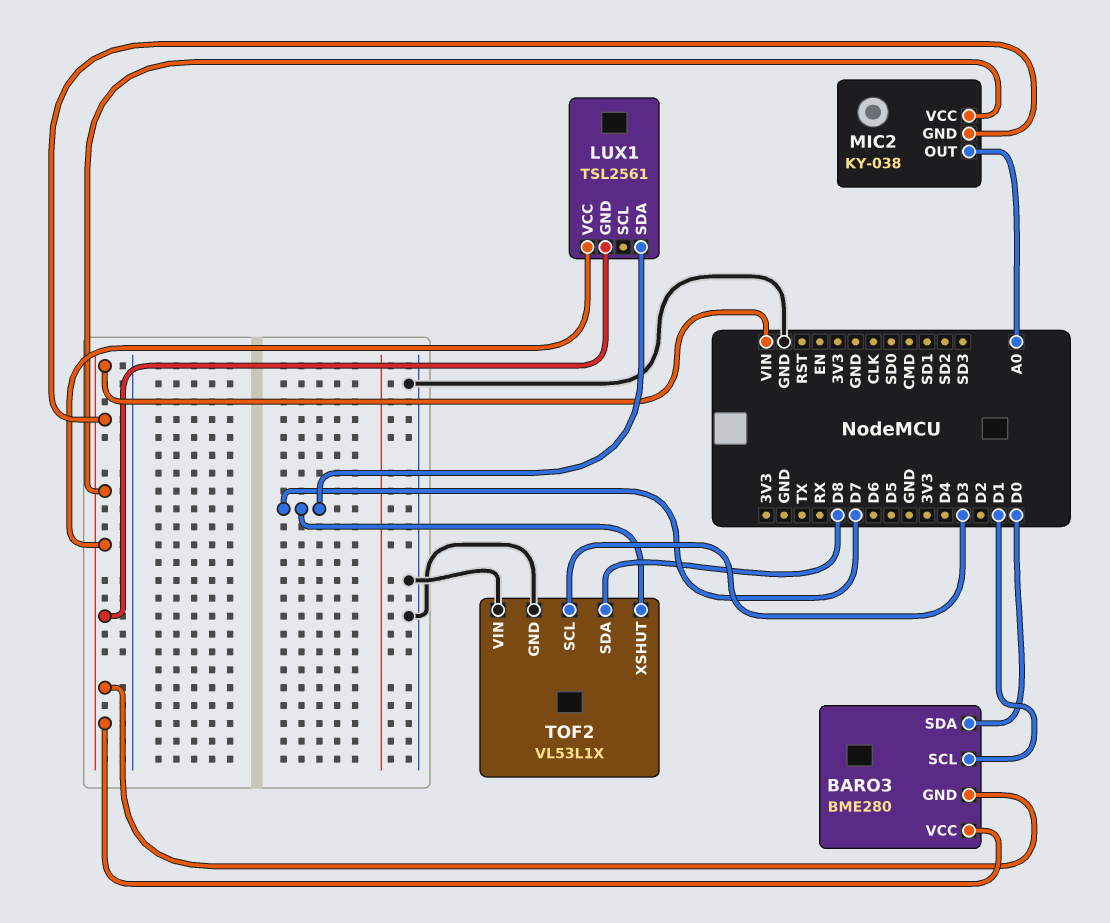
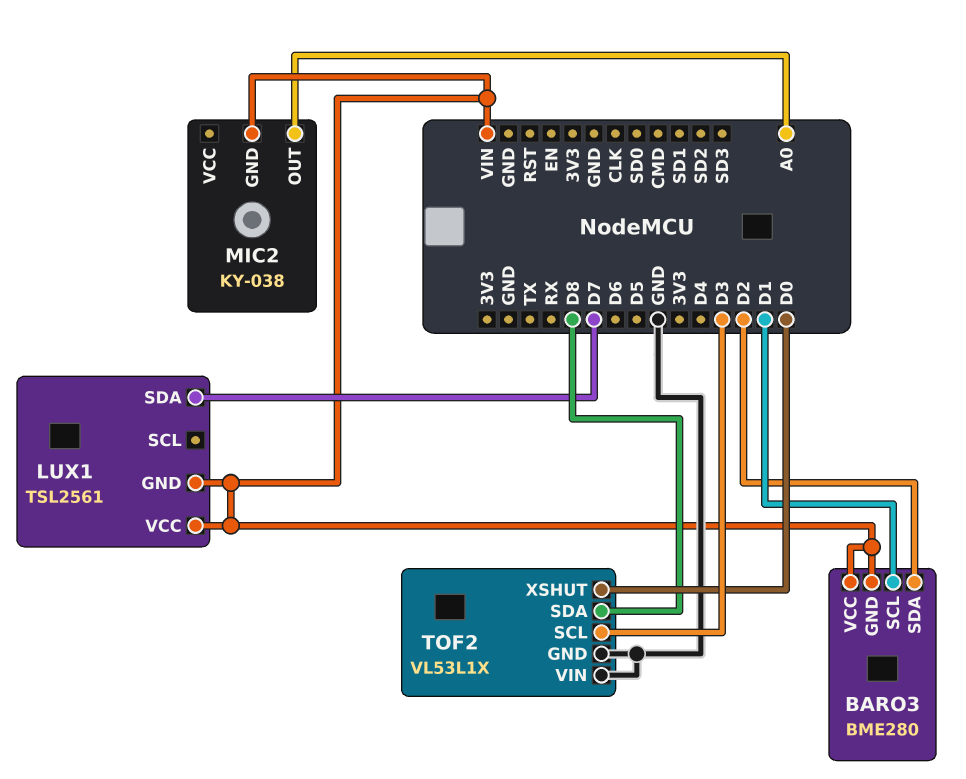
BARO3 pin SDA: D0 -> D2
MIC2 pin VCC: VIN -> none
TOF2 pin XSHUT: D7 -> D0

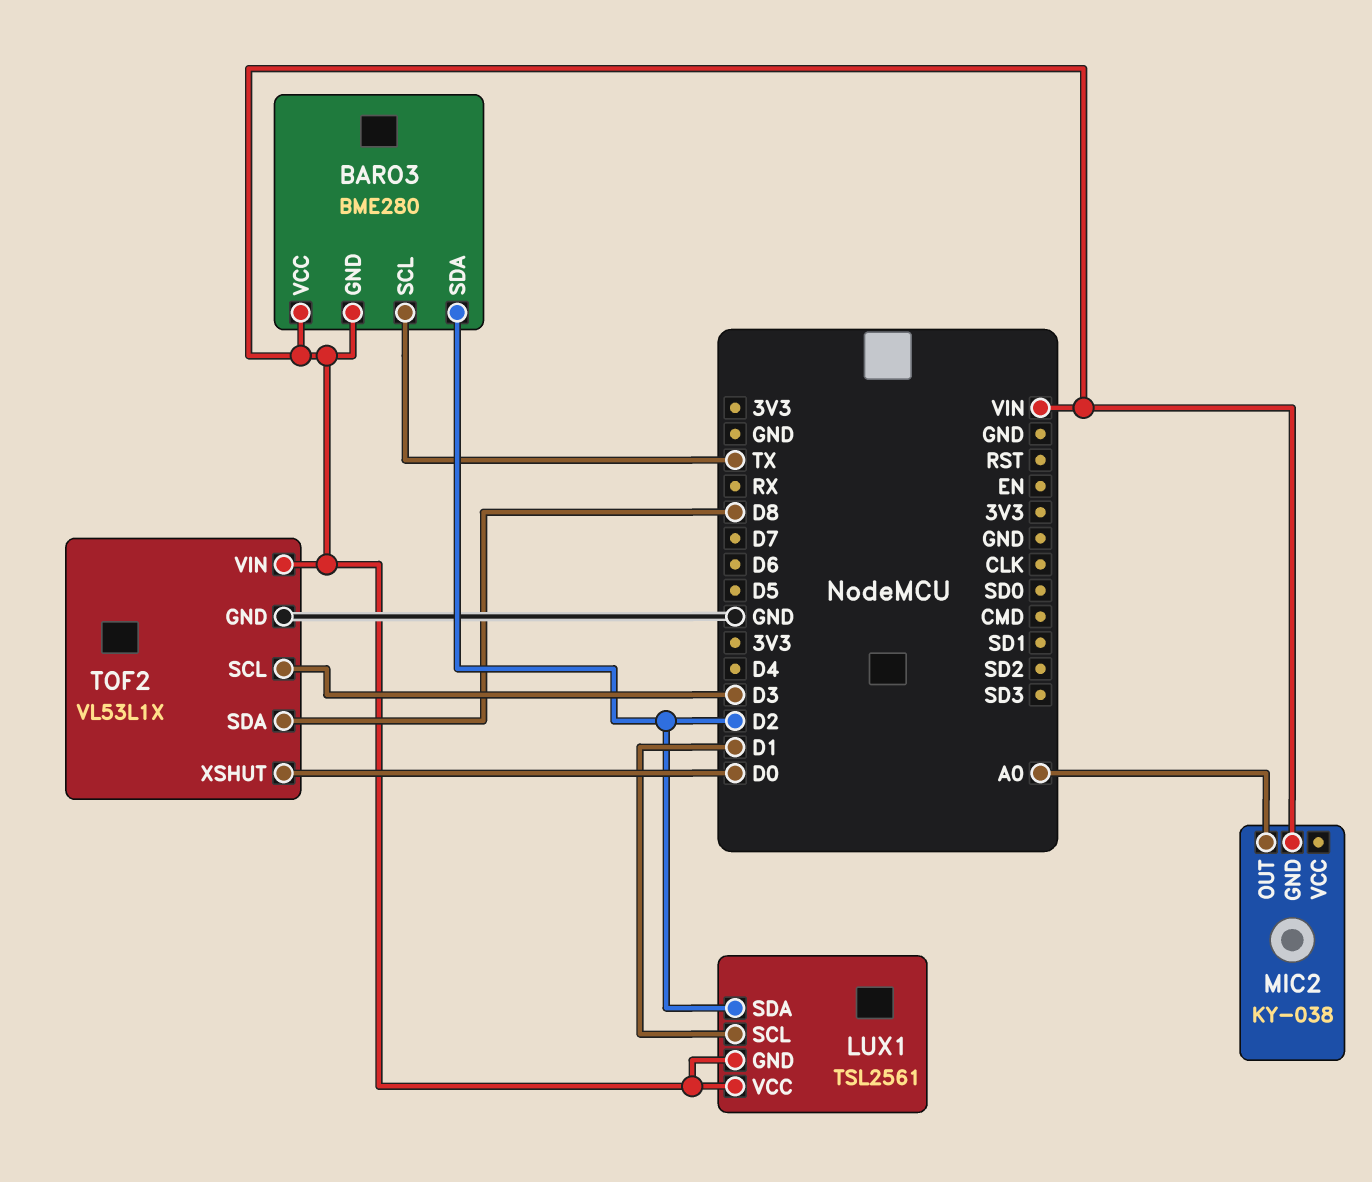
BARO3 pin SCL: D1 -> TX
LUX1 pin SCL: none -> D1
LUX1 pin SDA: D7 -> D2
TOF2 pin VIN: GND -> VIN

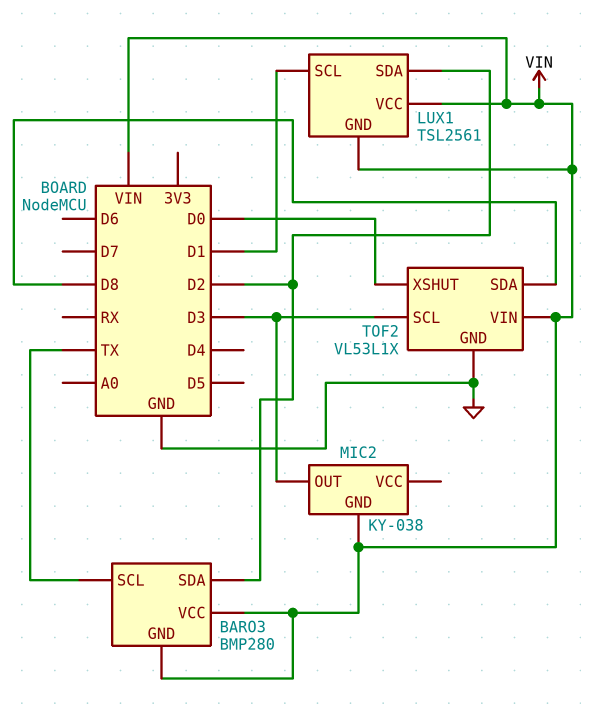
BARO3: BME280 -> BMP280
MIC2 pin OUT: A0 -> D3

